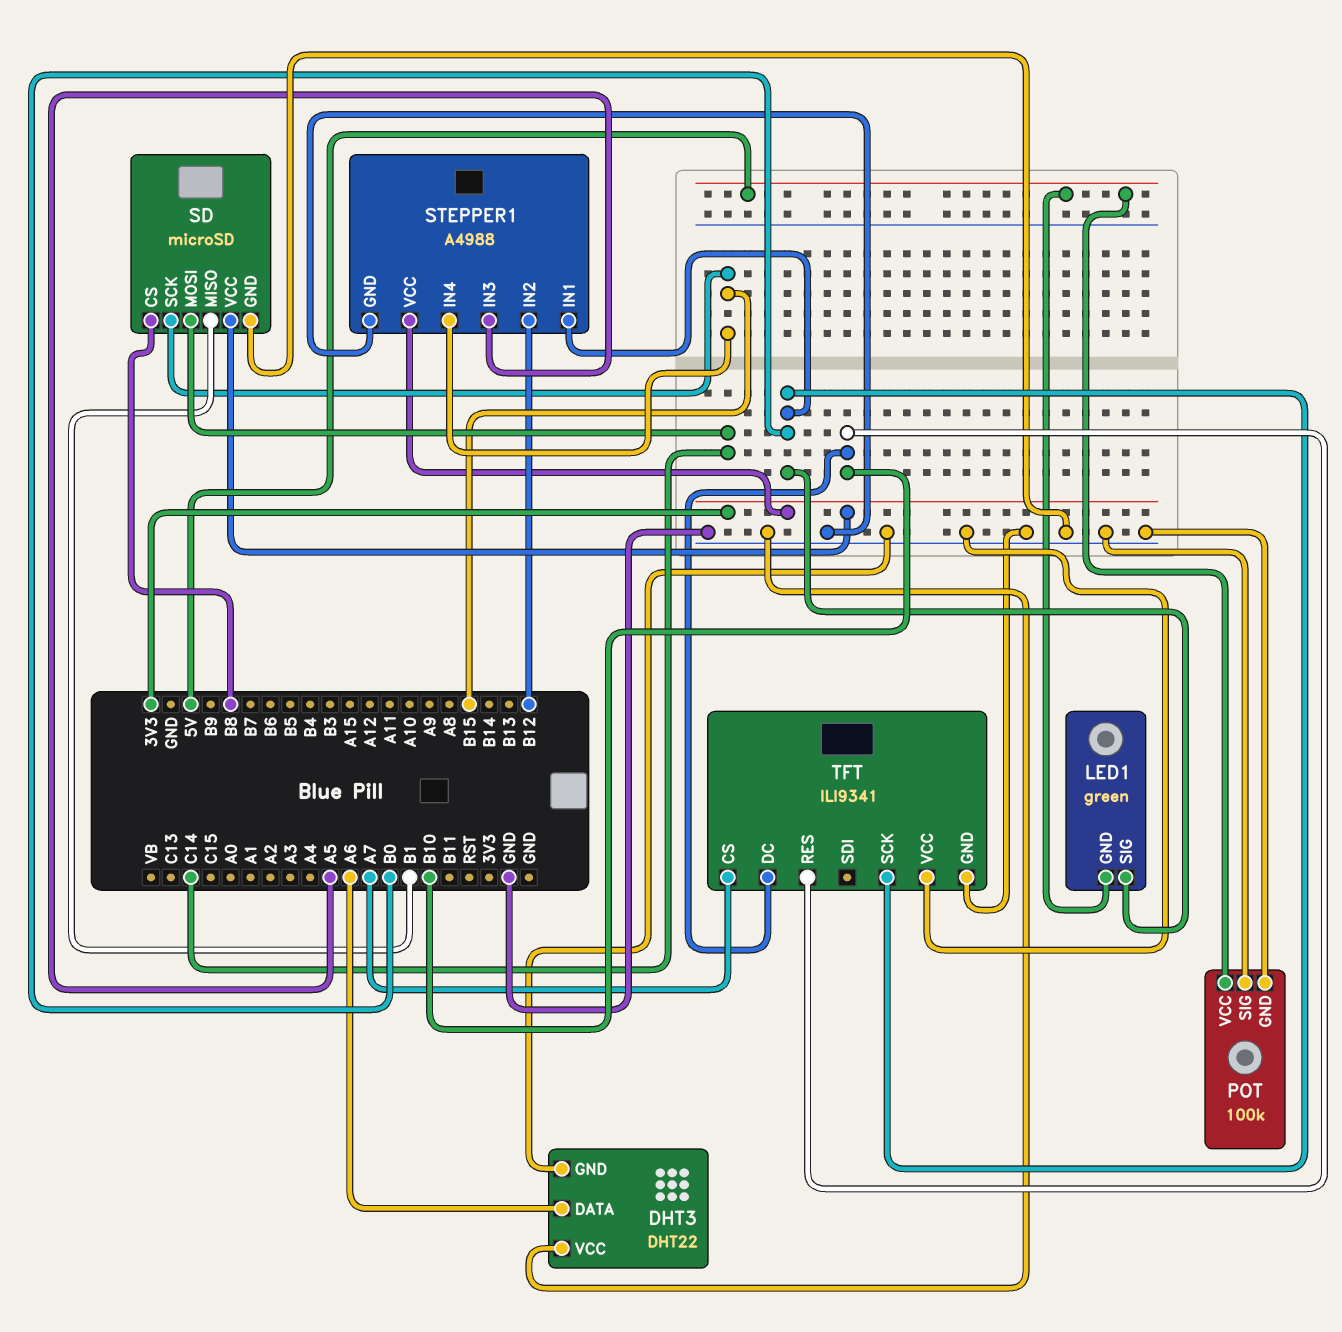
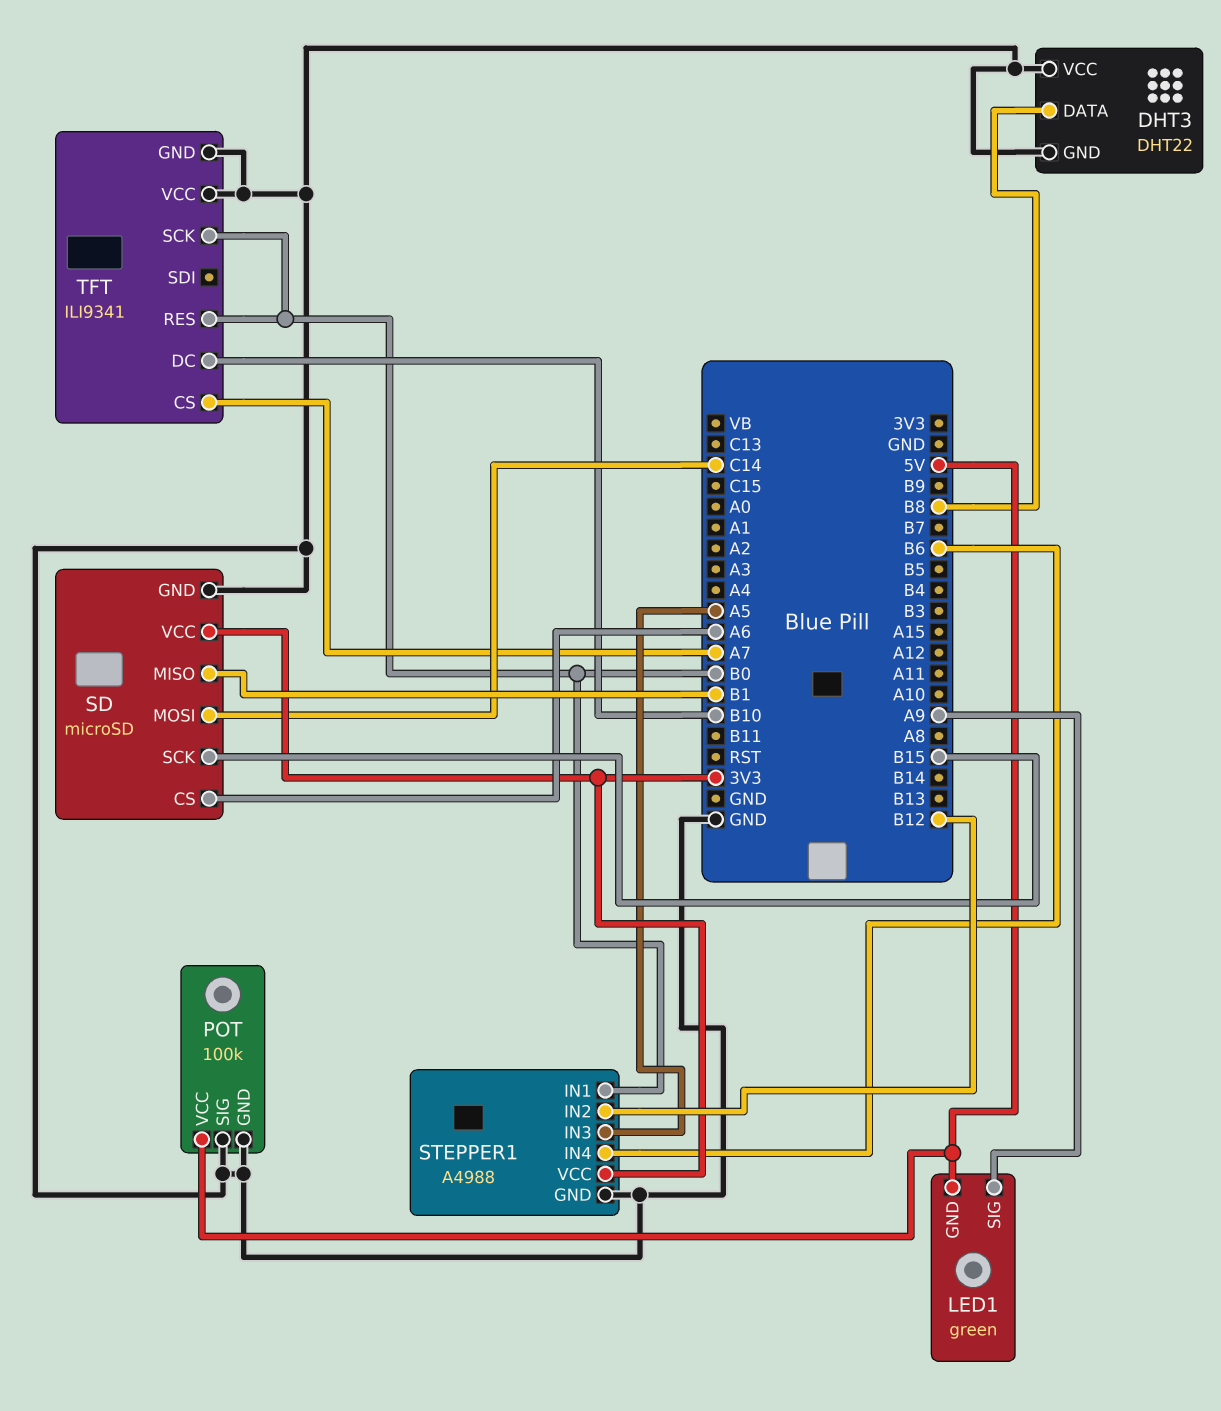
DHT3 pin DATA: A6 -> B8
LED1 pin SIG: B0 -> A9
SD pin CS: B8 -> A6
STEPPER1 pin IN4: B15 -> B6
TFT pin RES: B10 -> B0

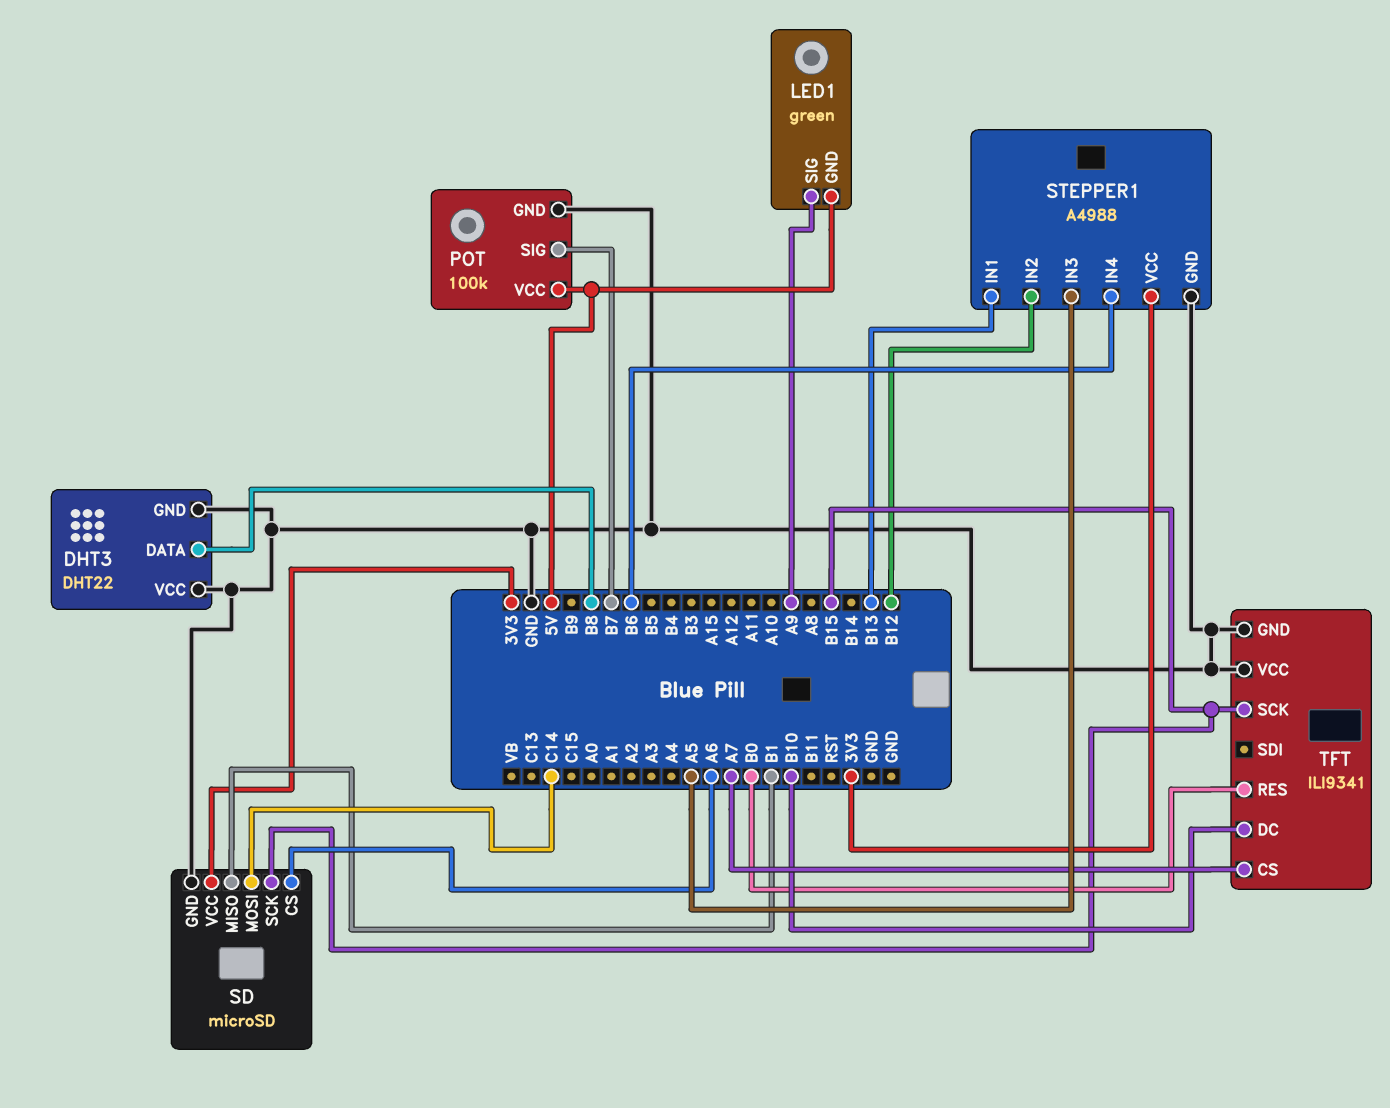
POT pin SIG: GND -> B7
STEPPER1 pin IN1: B0 -> B13
TFT pin SCK: B0 -> B15

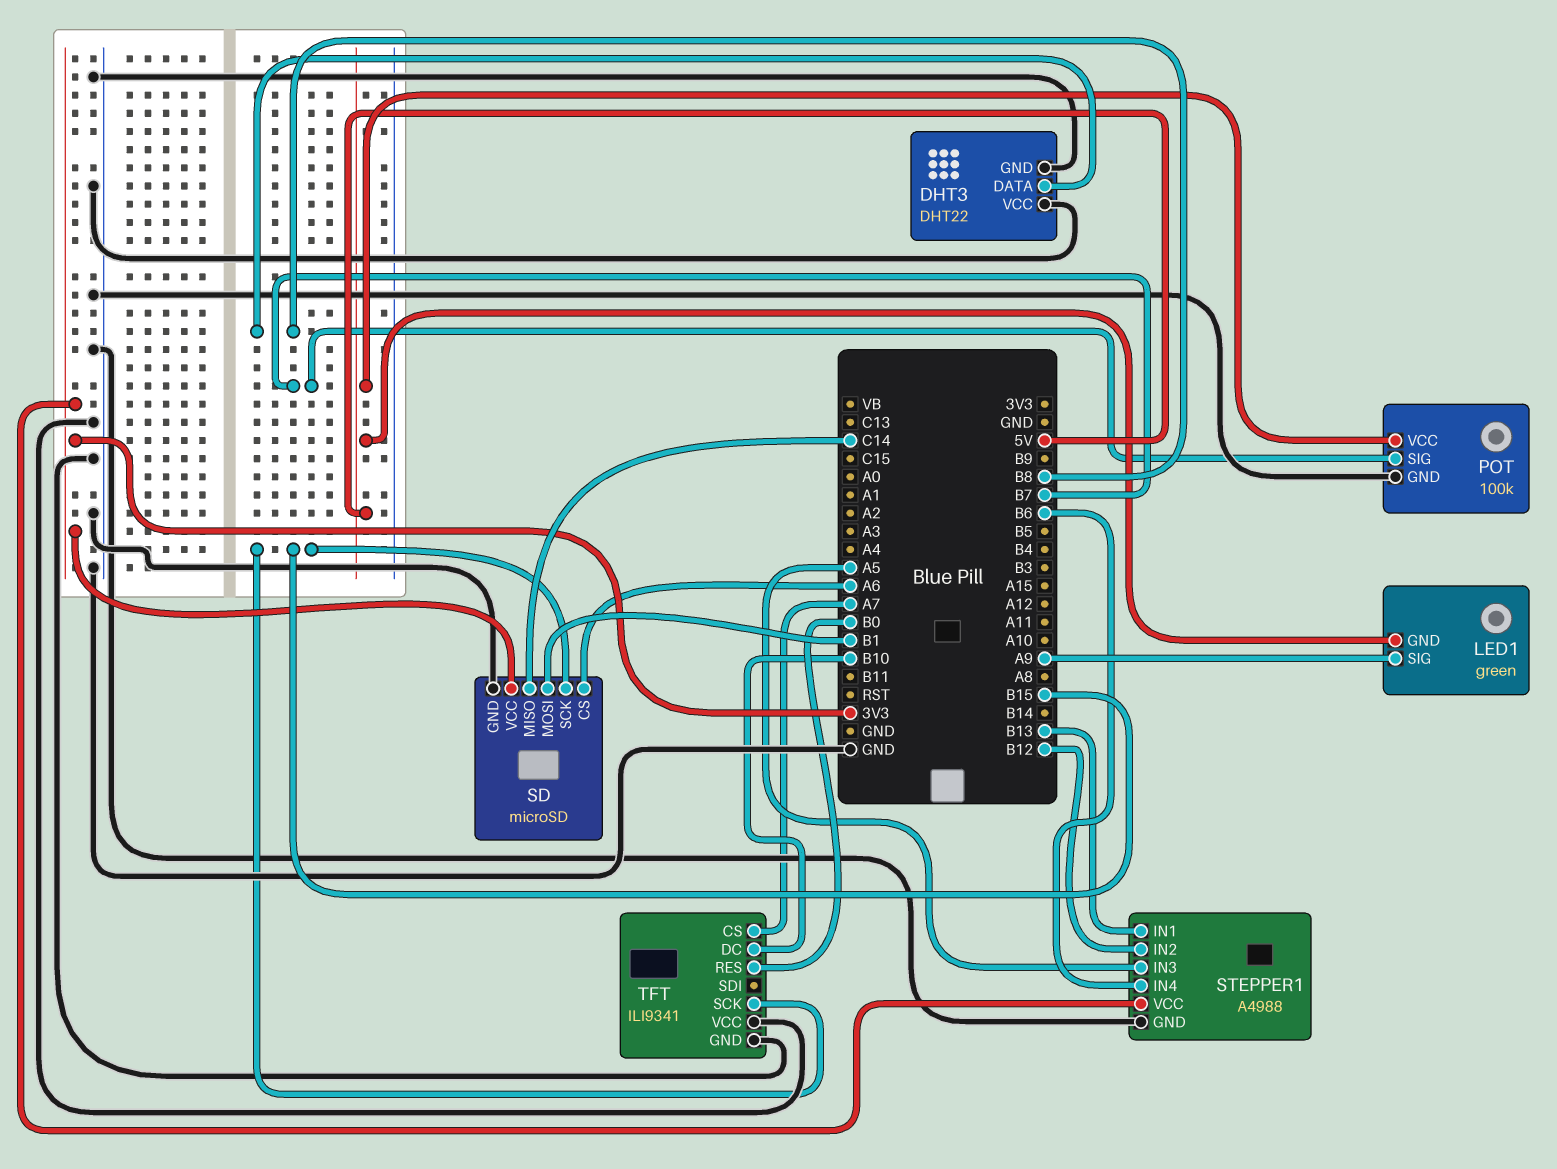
SD pin MISO: B1 -> C14
SD pin MOSI: C14 -> B1

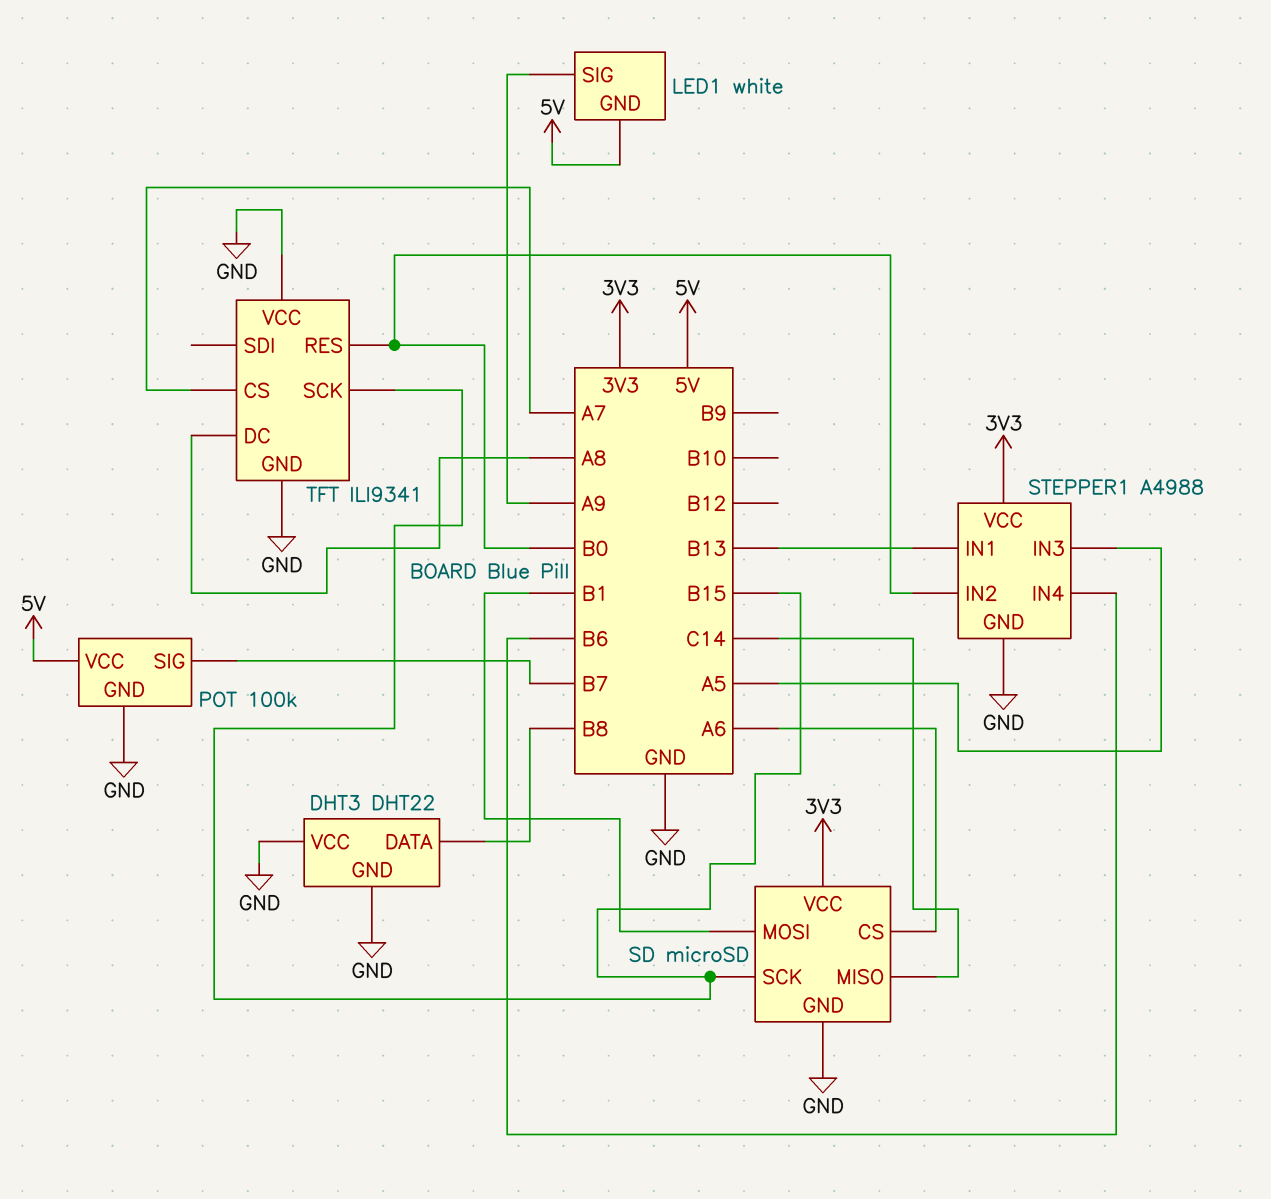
LED1: green -> white
STEPPER1 pin IN2: B12 -> B0
TFT pin DC: B10 -> A8

